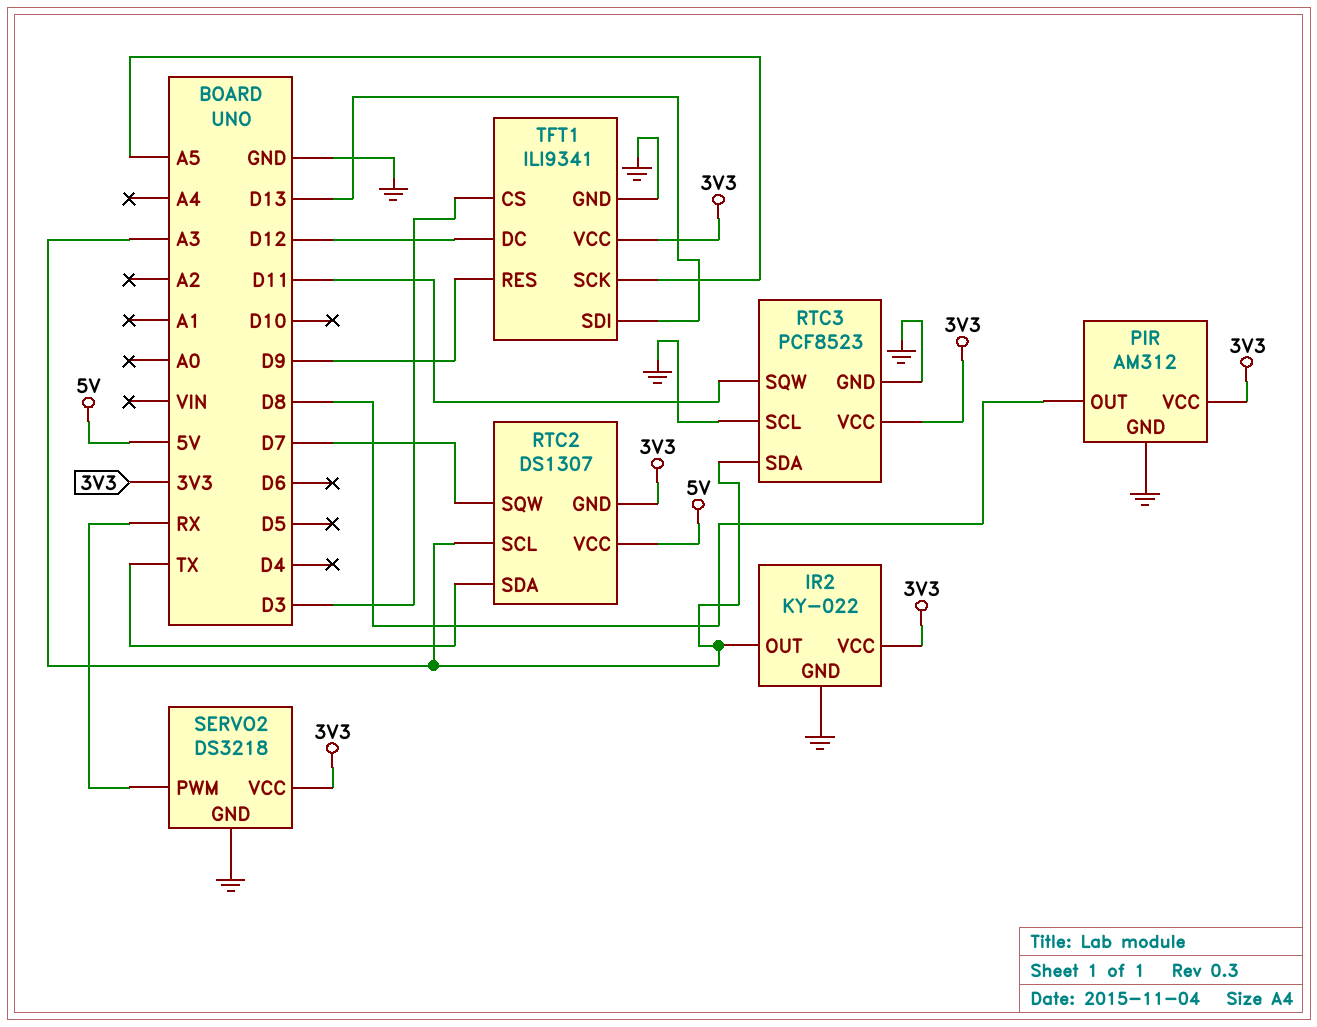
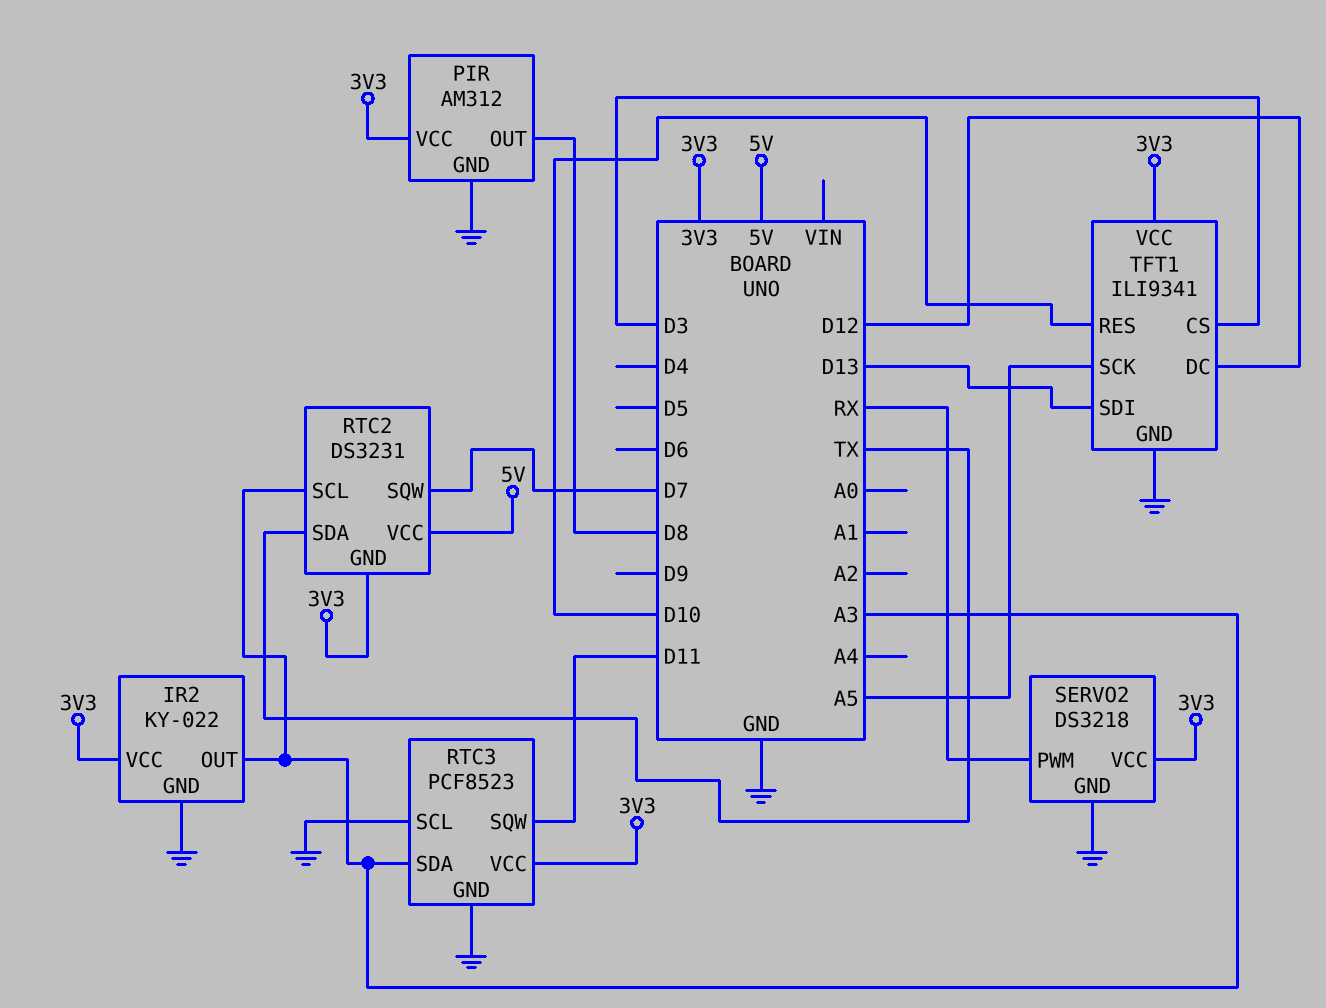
RTC2: DS1307 -> DS3231
TFT1 pin RES: D9 -> D10

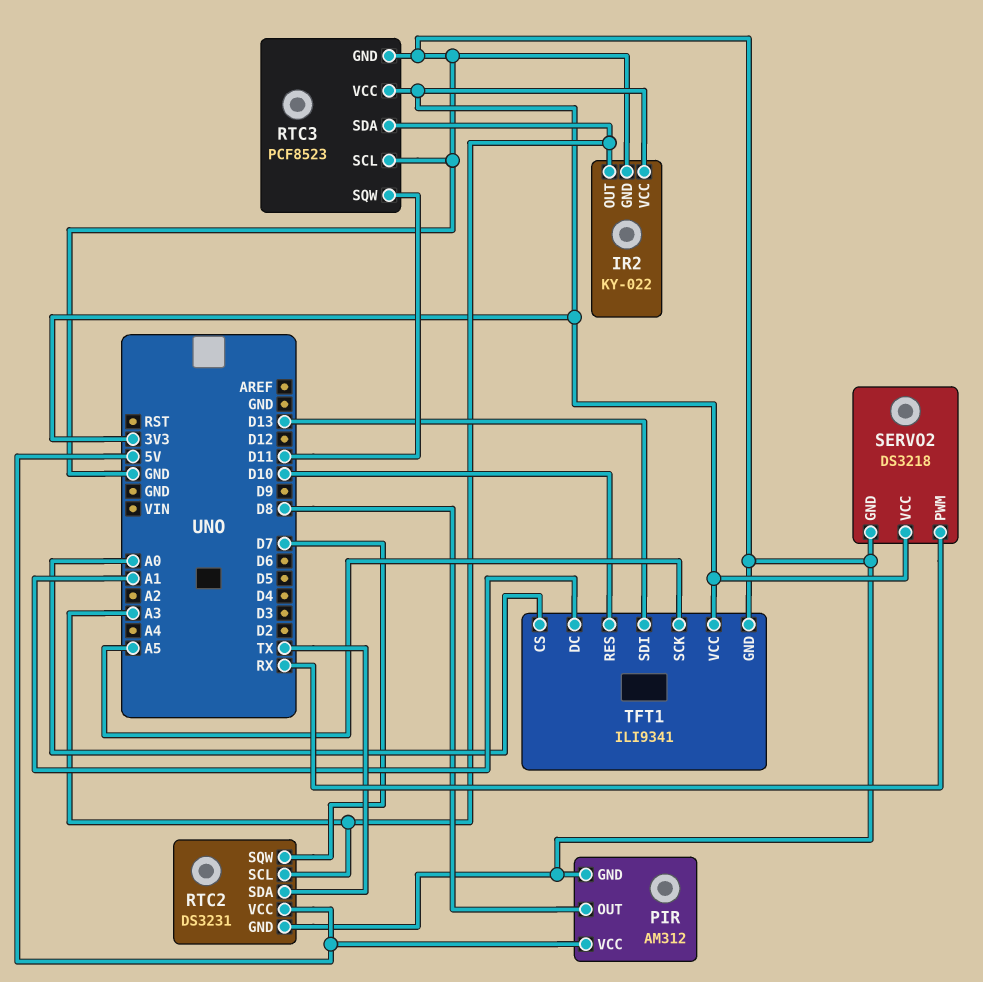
PIR pin VCC: 3V3 -> 5V
RTC2 pin GND: 3V3 -> GND
TFT1 pin CS: D3 -> A0
TFT1 pin DC: D12 -> A1

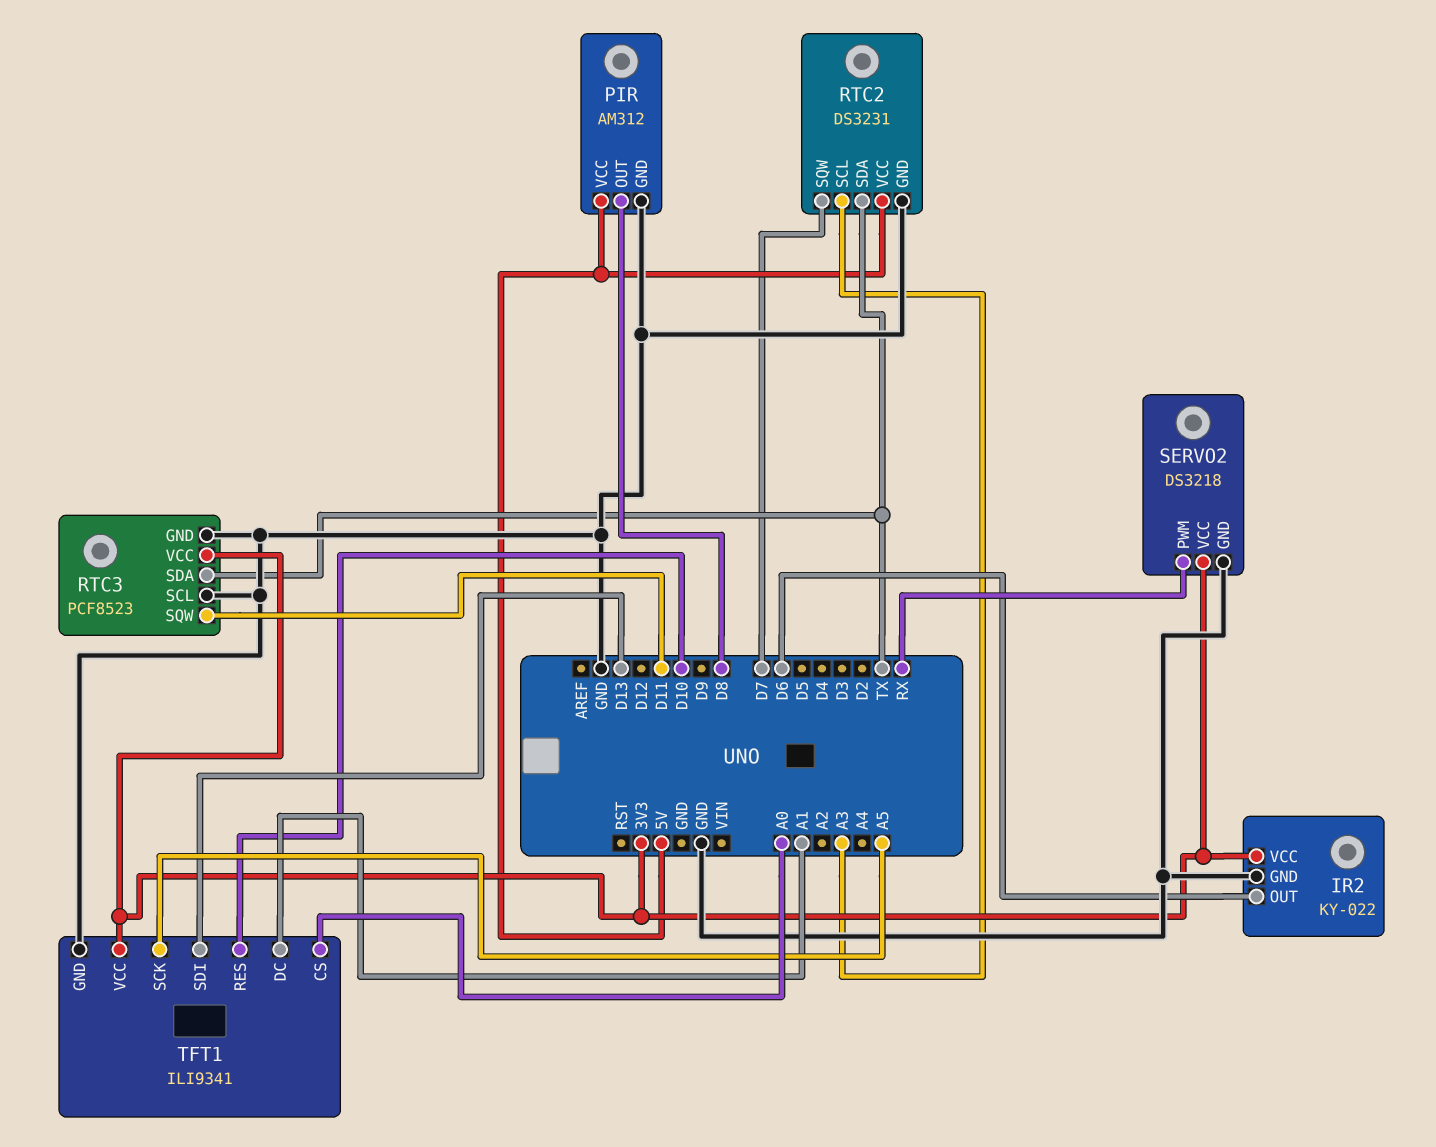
IR2 pin OUT: A3 -> D6
RTC3 pin SDA: A3 -> TX

